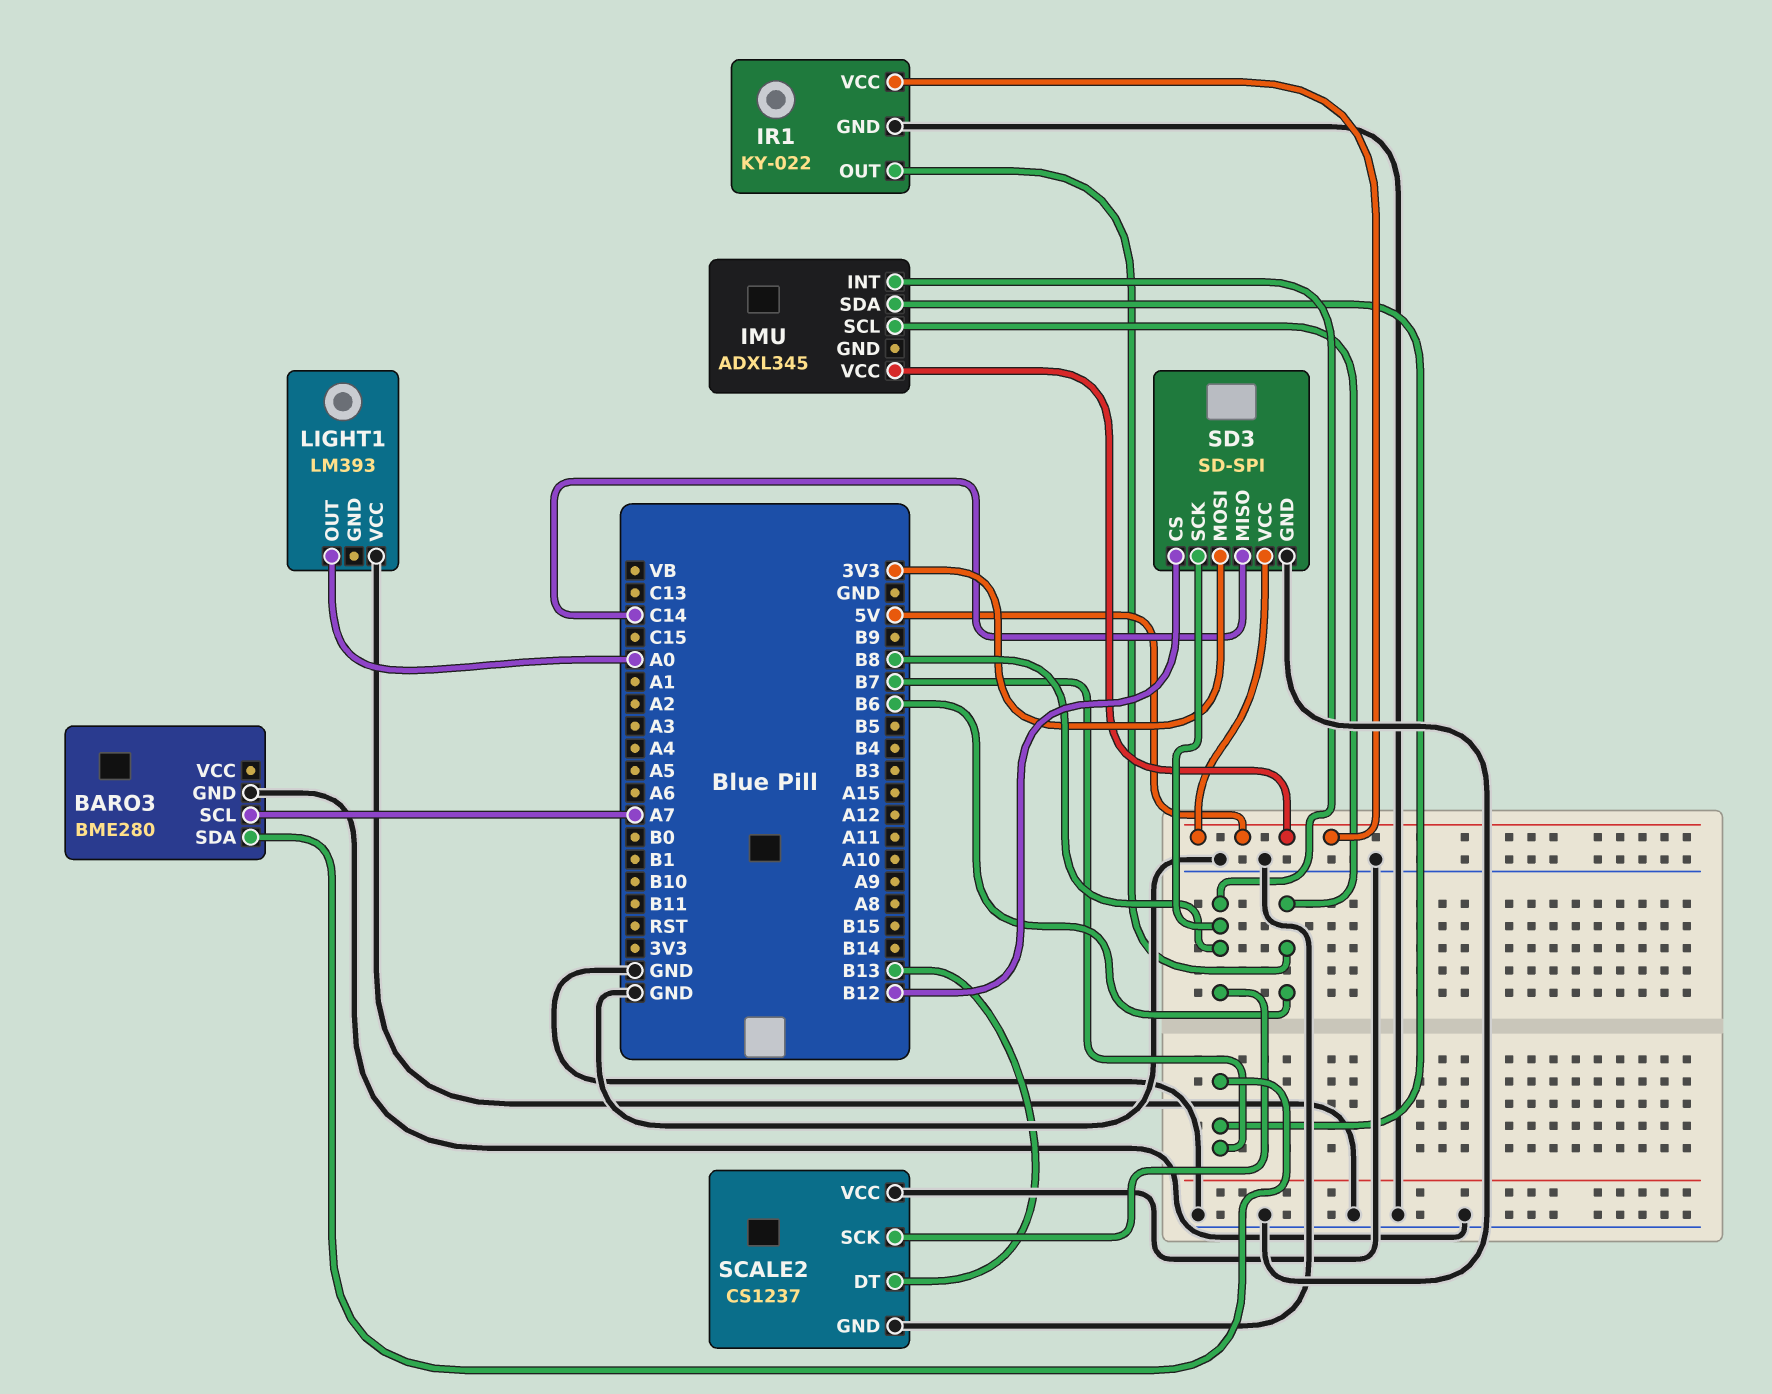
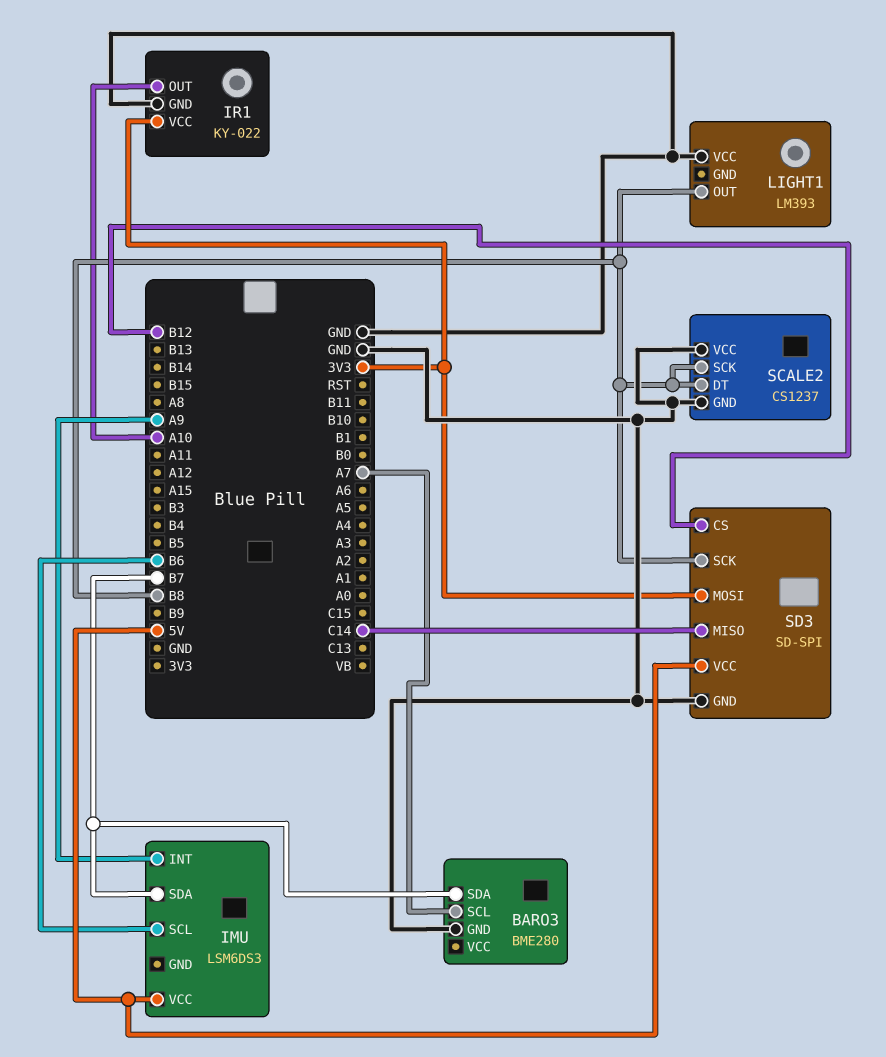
IMU: ADXL345 -> LSM6DS3
IMU pin INT: B8 -> A9
IR1 pin OUT: B6 -> A10
IR1 pin VCC: 5V -> 3V3
LIGHT1 pin OUT: A0 -> B8
SCALE2 pin DT: B13 -> B8

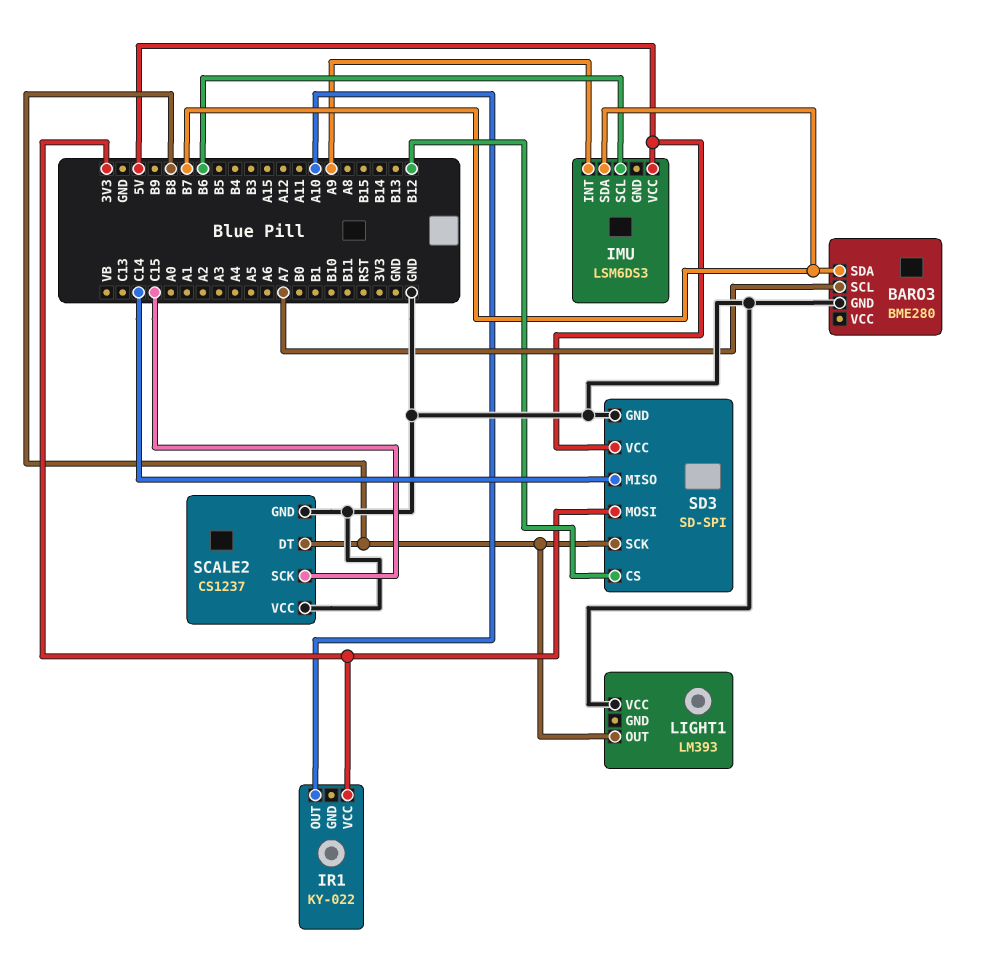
IR1 pin GND: GND -> none
SCALE2 pin SCK: B8 -> C15

